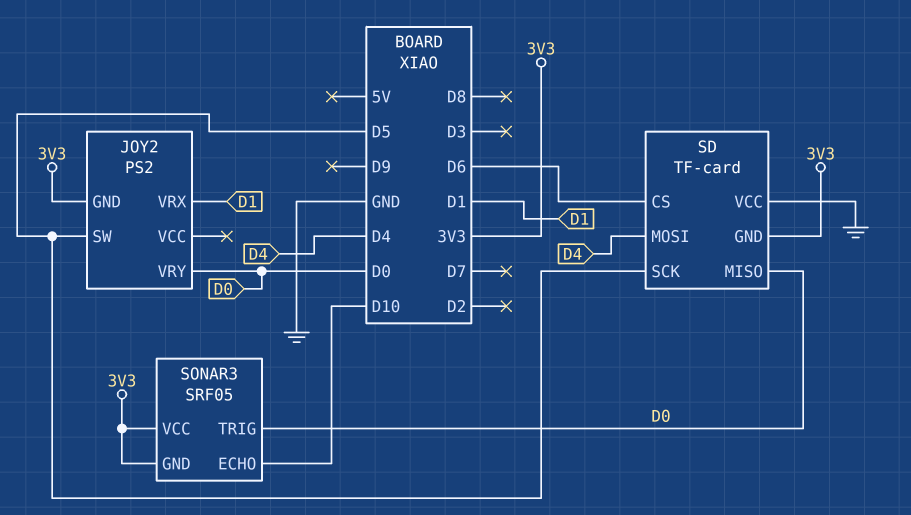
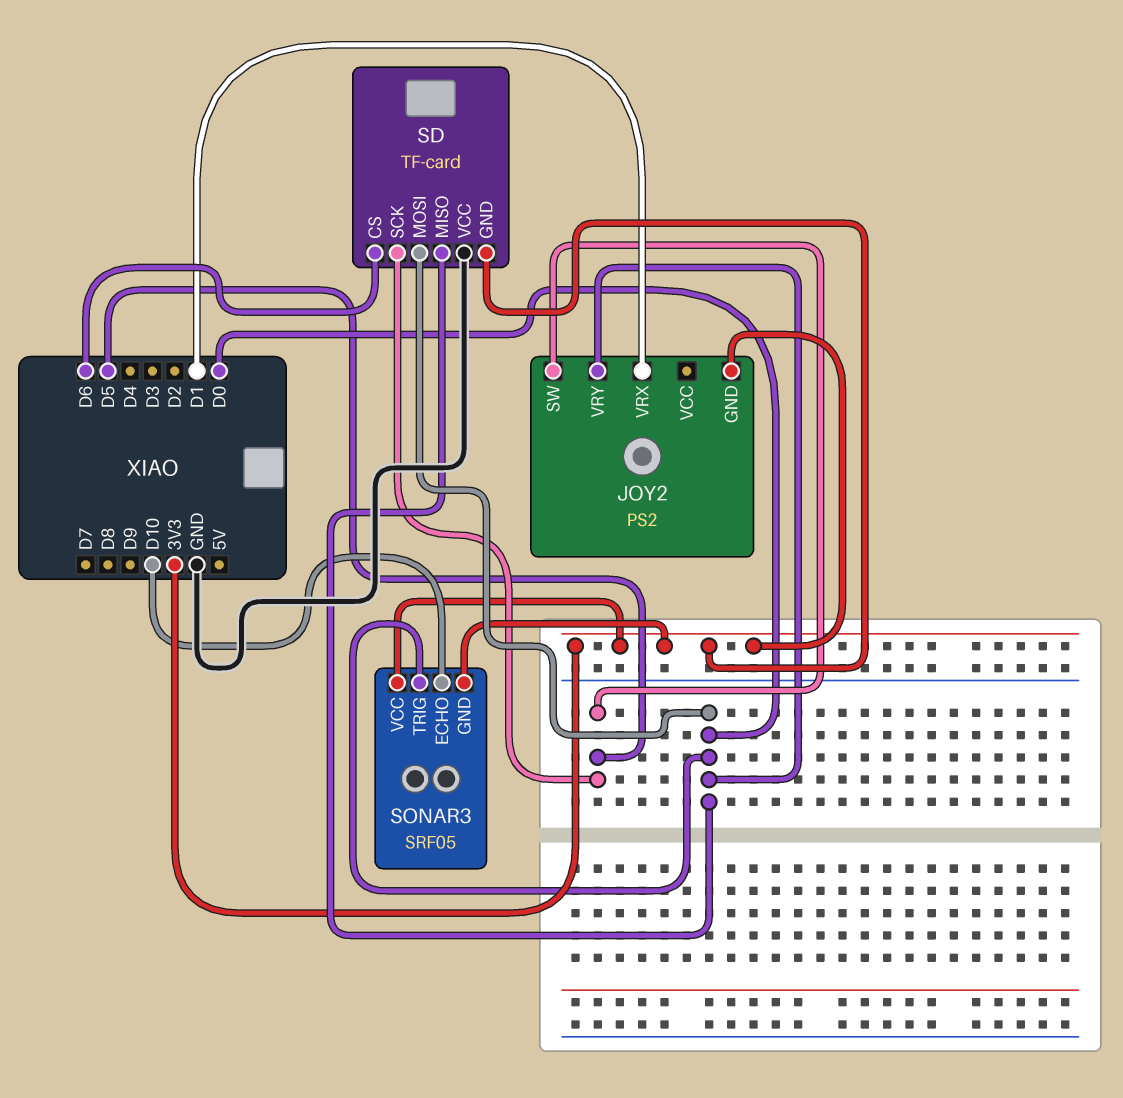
SD pin MOSI: D4 -> D0

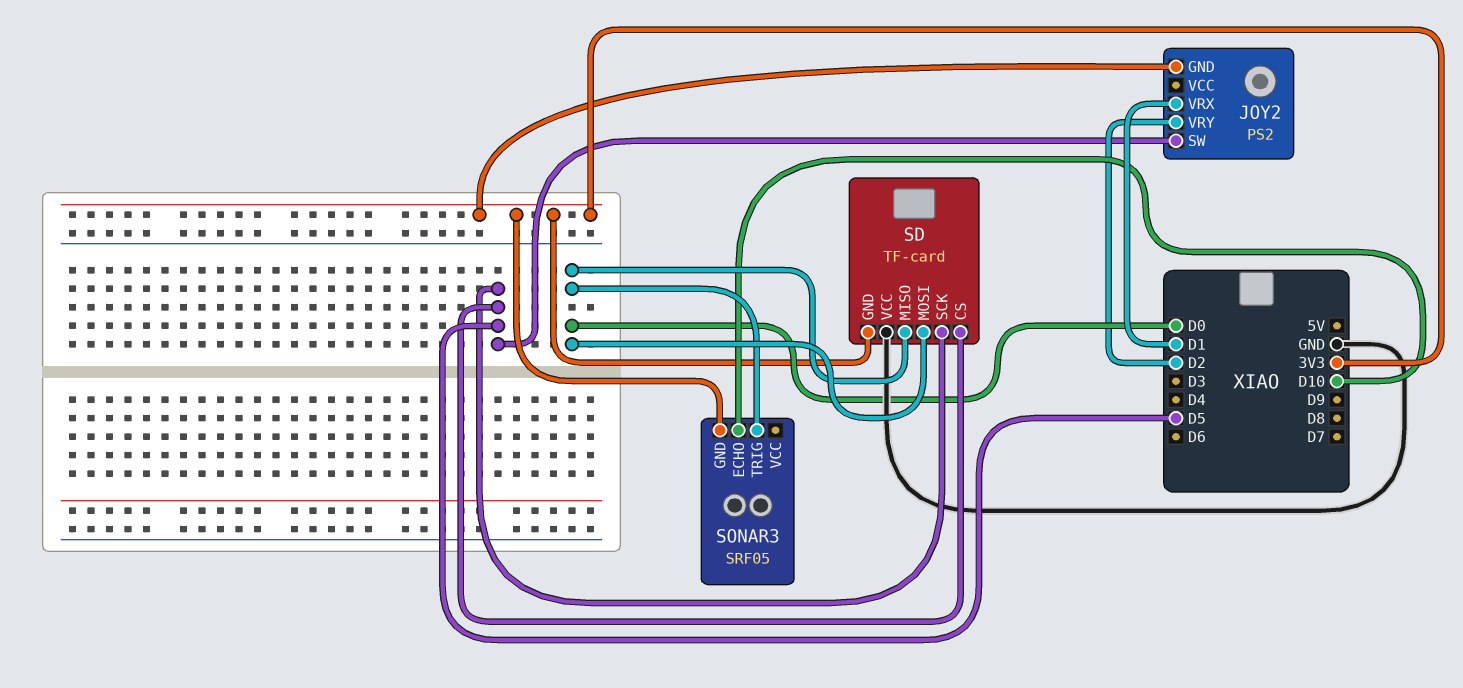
JOY2 pin VRY: D0 -> D2
SD pin CS: D6 -> D5
SONAR3 pin VCC: 3V3 -> none

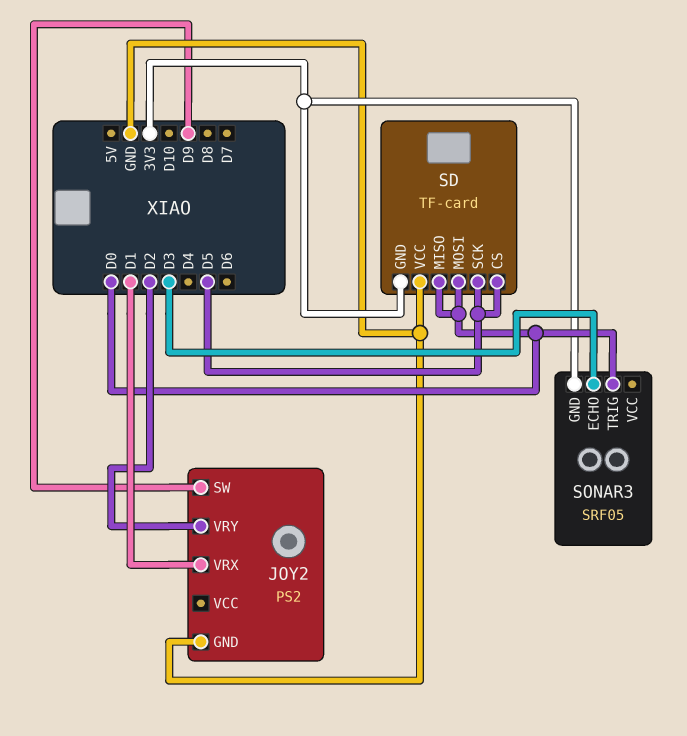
JOY2 pin GND: 3V3 -> GND
JOY2 pin SW: D5 -> D9
SONAR3 pin ECHO: D10 -> D3

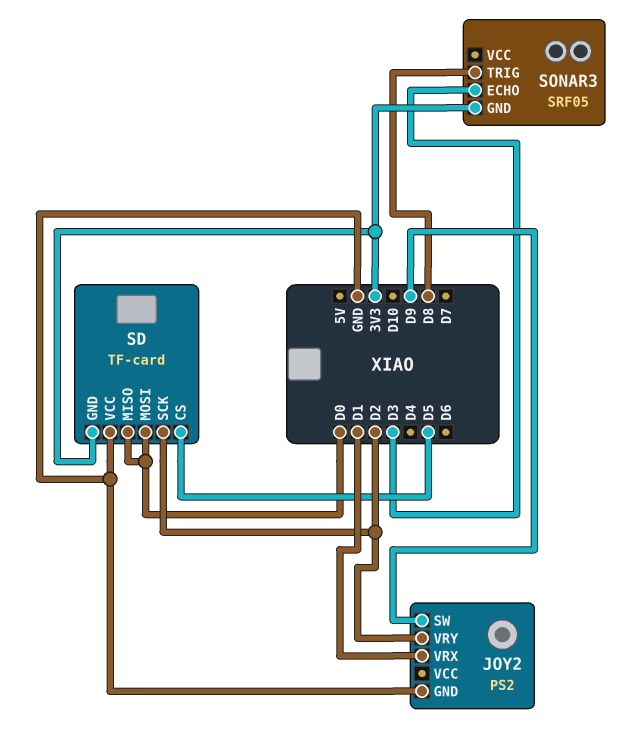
SD pin SCK: D5 -> D2
SONAR3 pin TRIG: D0 -> D8

